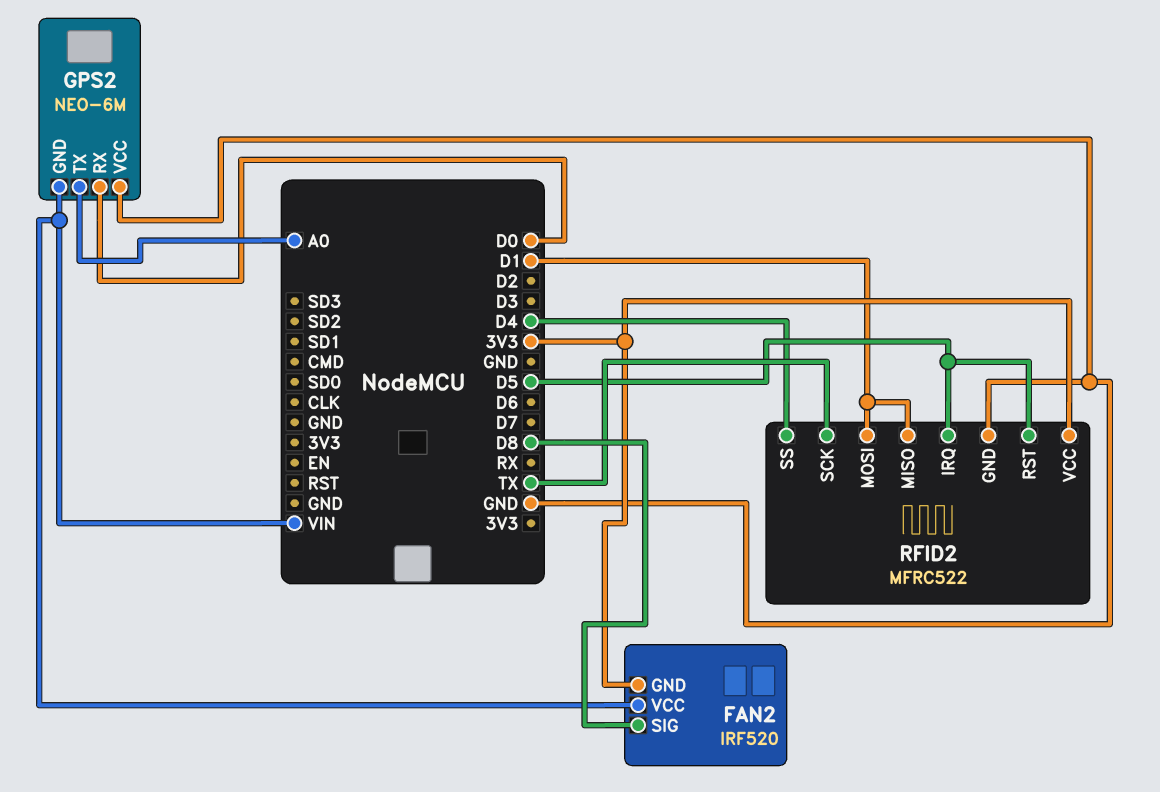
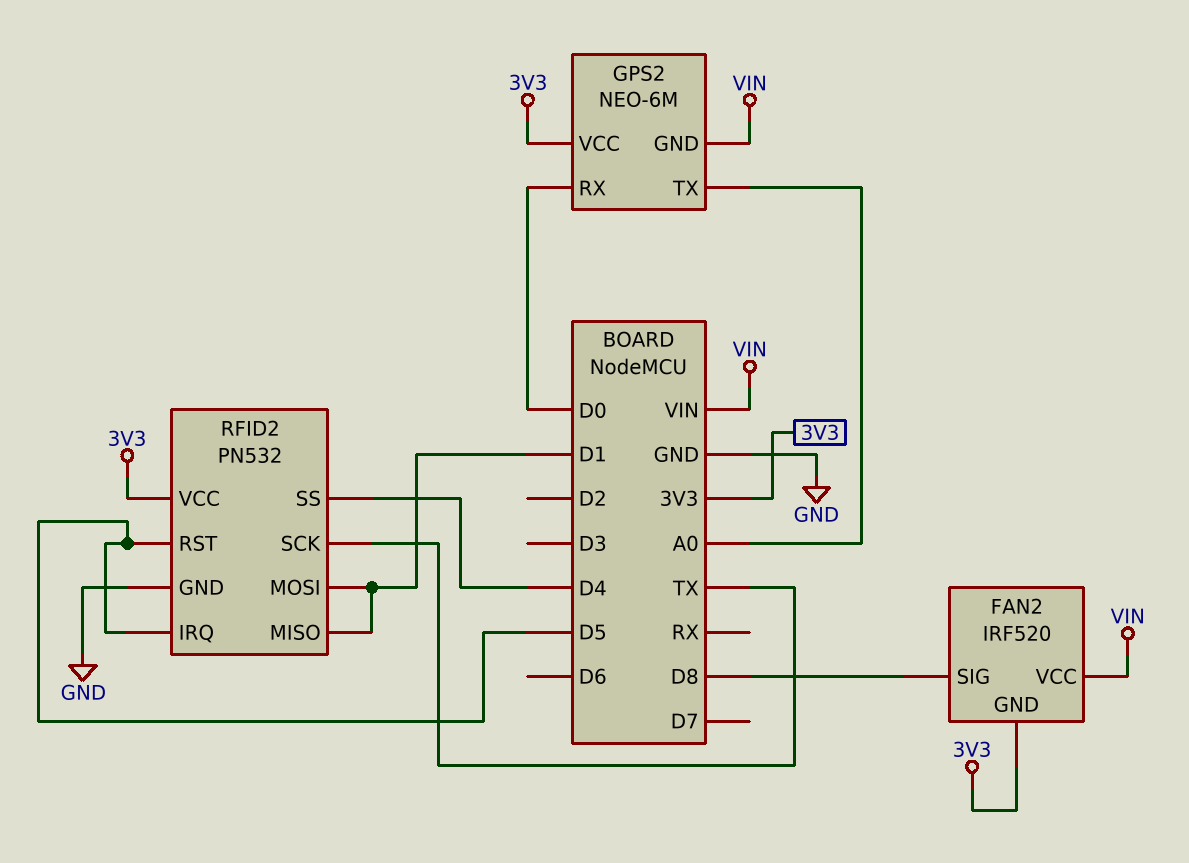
GPS2 pin VCC: GND -> 3V3
RFID2: MFRC522 -> PN532

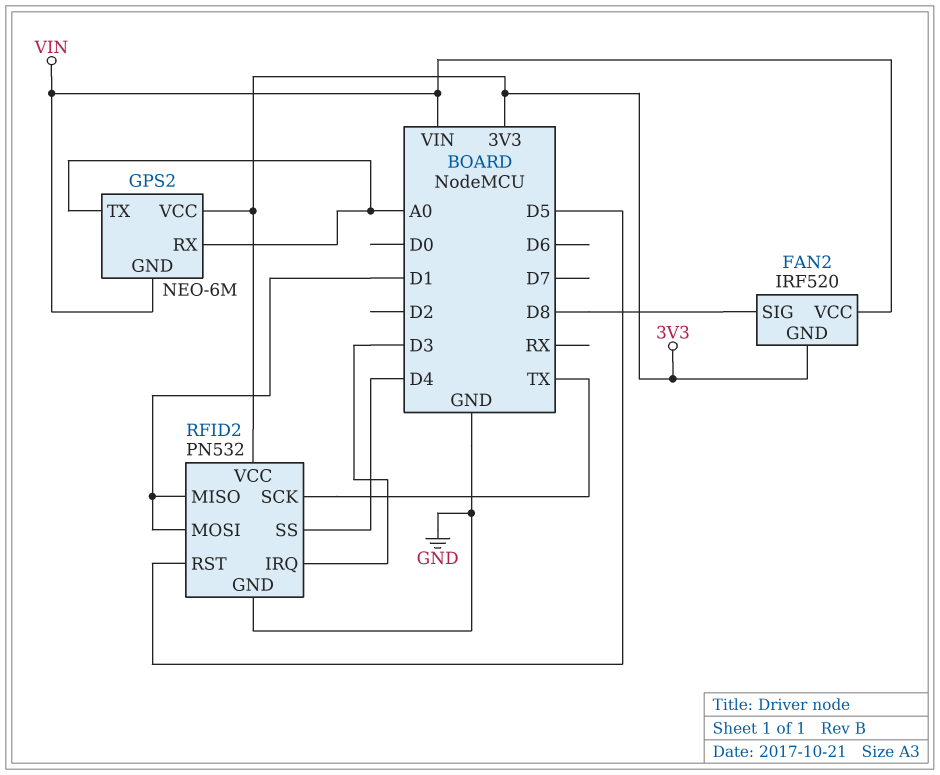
GPS2 pin RX: D0 -> A0
RFID2 pin IRQ: D5 -> D3

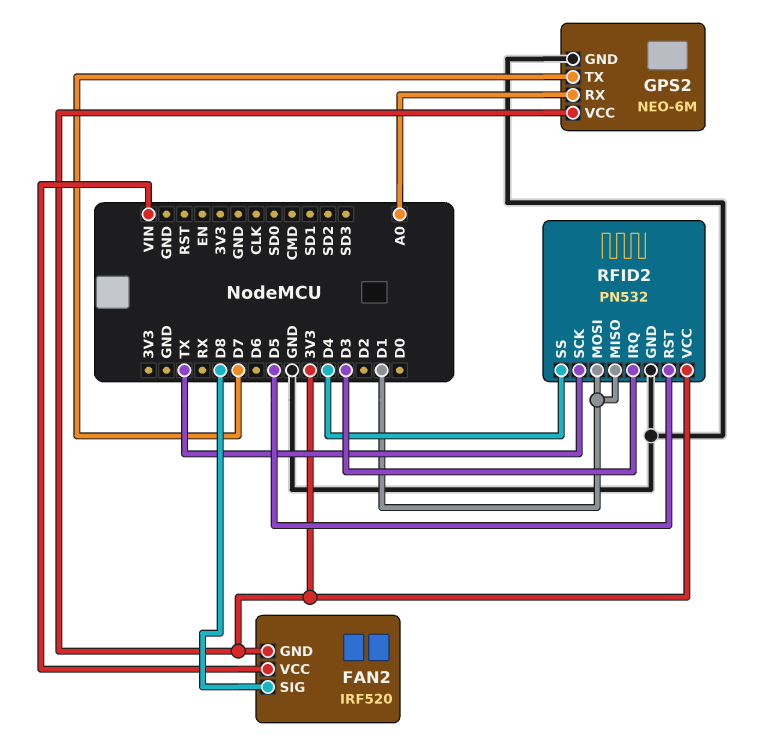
GPS2 pin GND: VIN -> GND
GPS2 pin TX: A0 -> D7

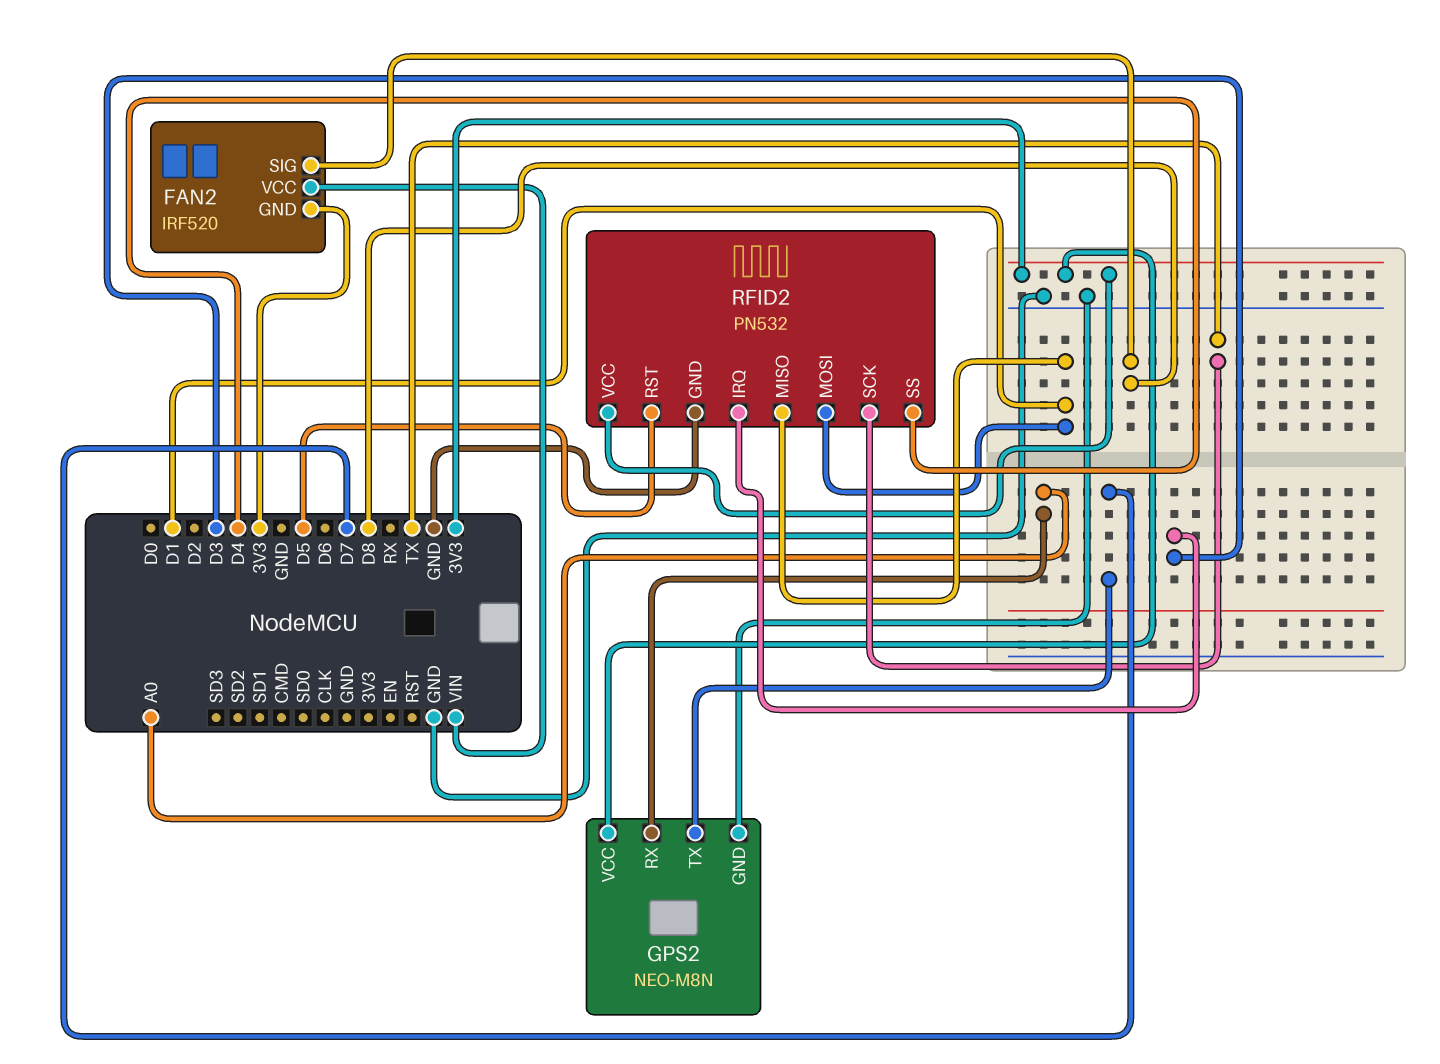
GPS2: NEO-6M -> NEO-M8N

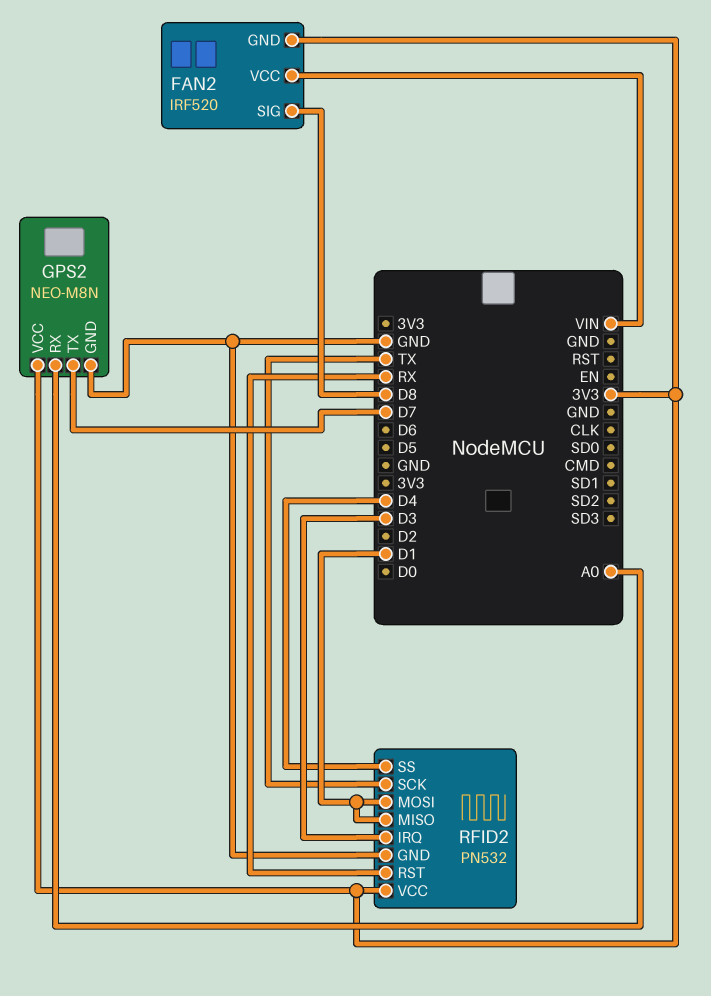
RFID2 pin RST: D5 -> RX

